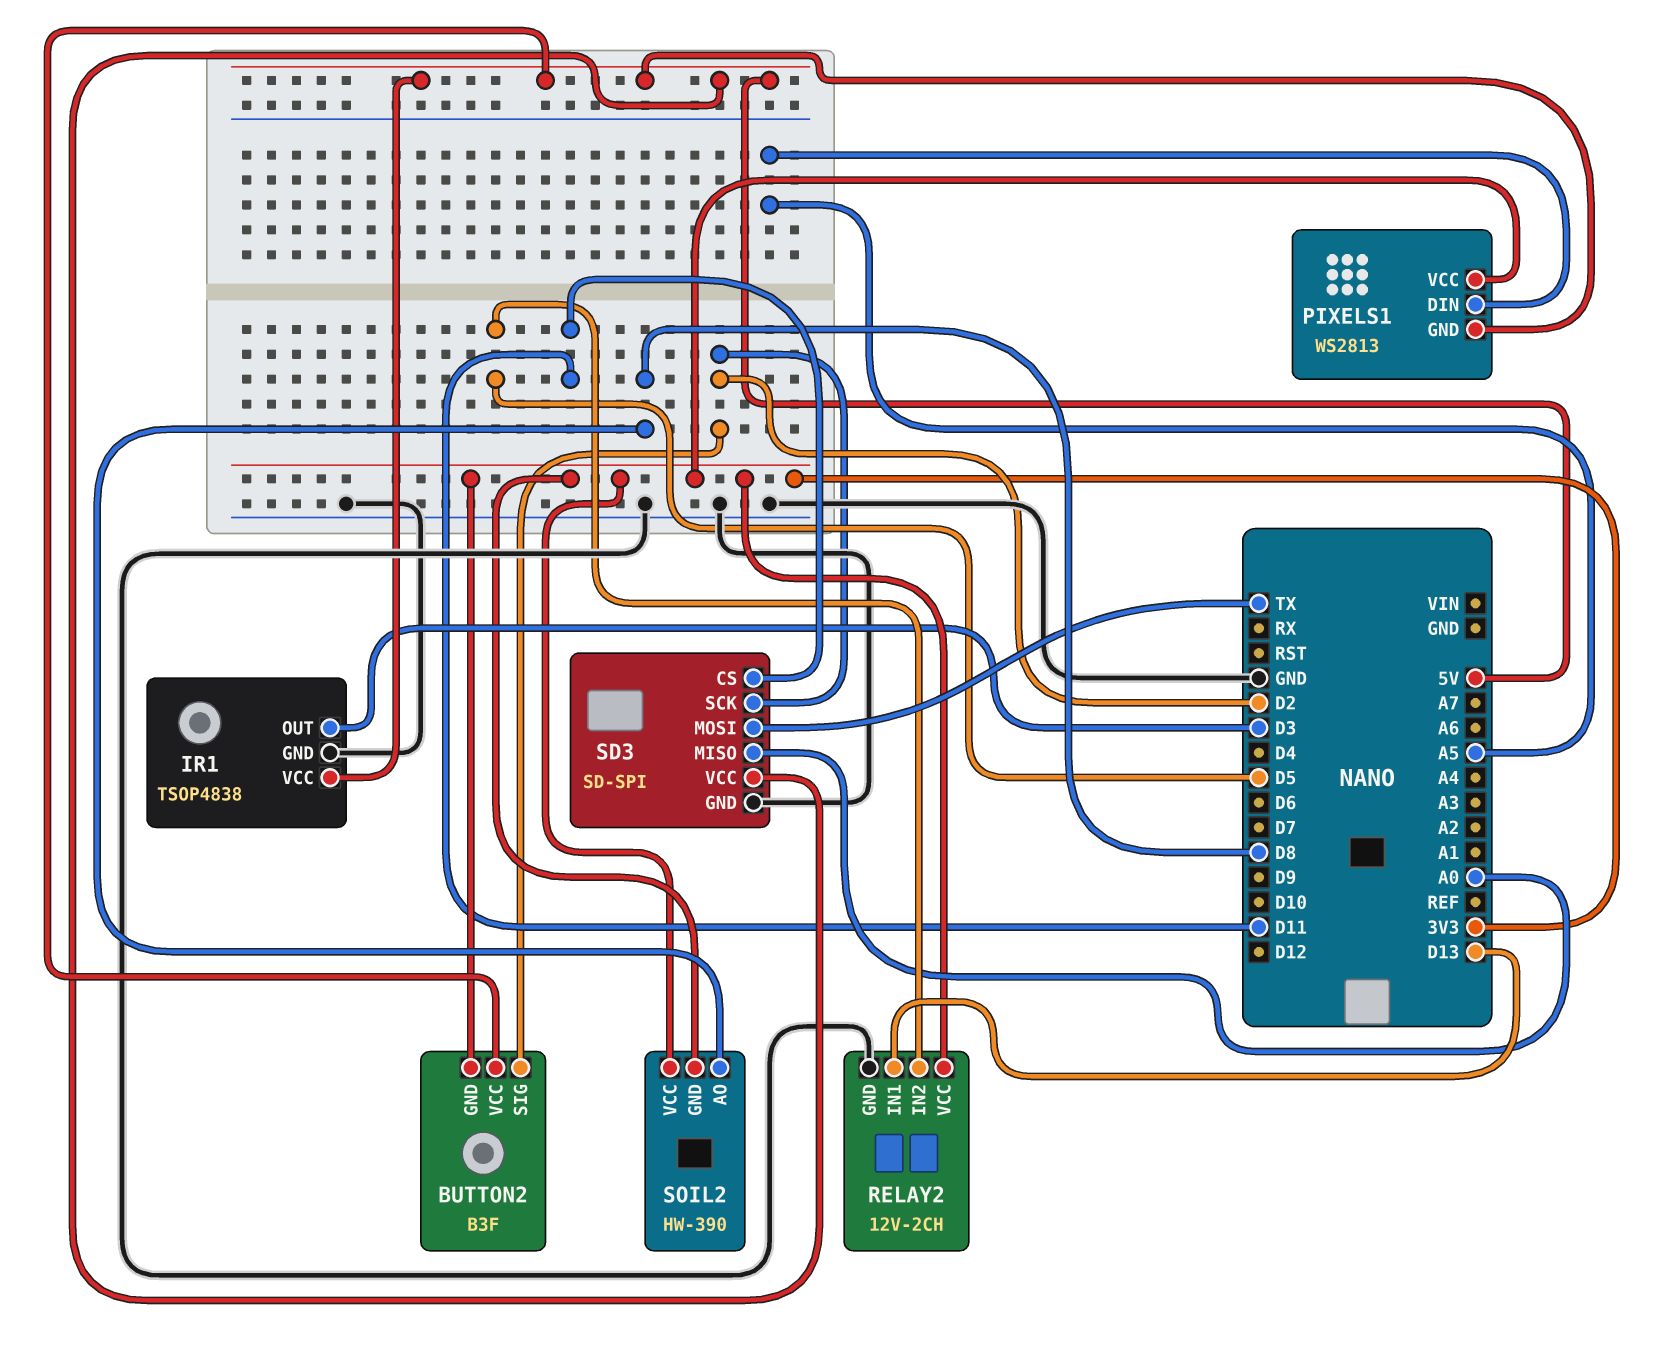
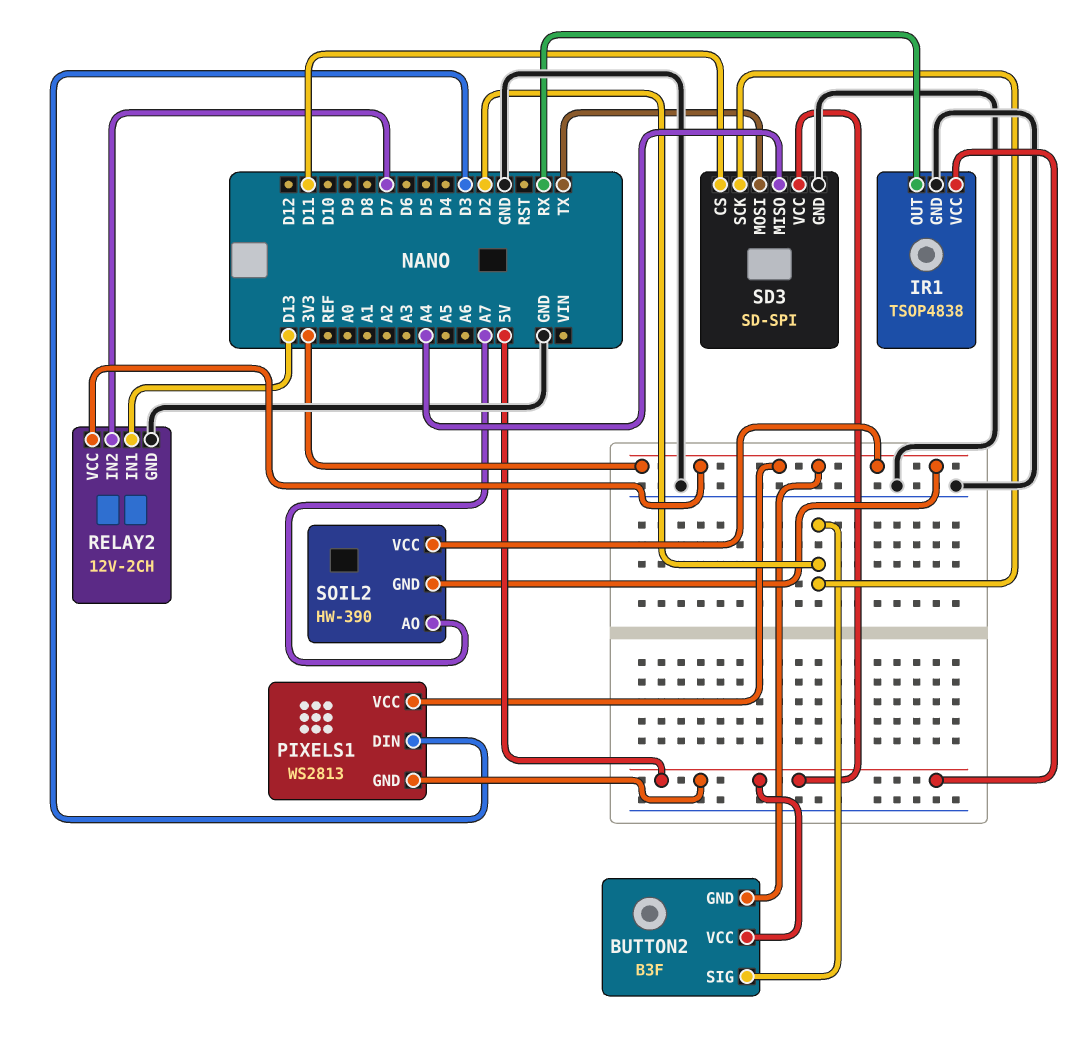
IR1 pin OUT: D3 -> RX
PIXELS1 pin DIN: A5 -> D3
RELAY2 pin IN2: D5 -> D7
SD3 pin MISO: A0 -> A4
SOIL2 pin AO: D8 -> A7

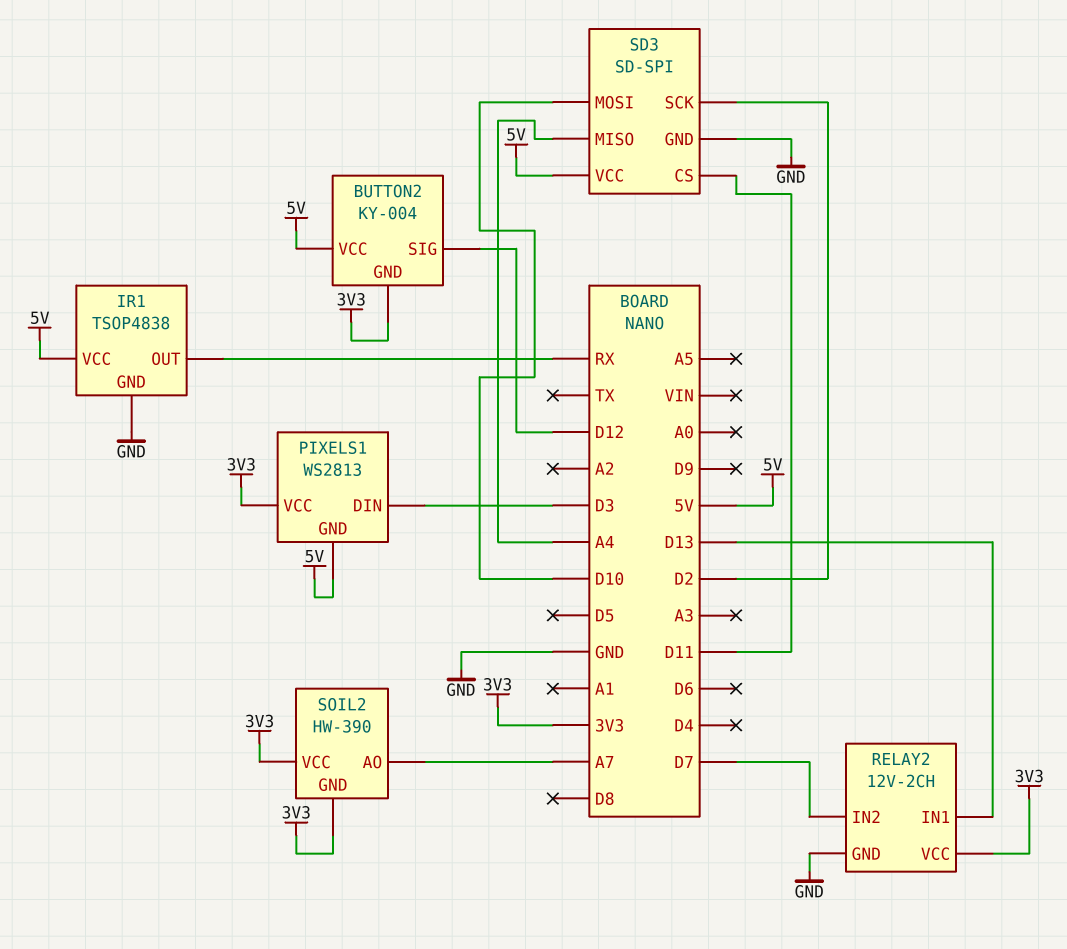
BUTTON2: B3F -> KY-004
BUTTON2 pin SIG: D2 -> D12
SD3 pin MOSI: TX -> D10

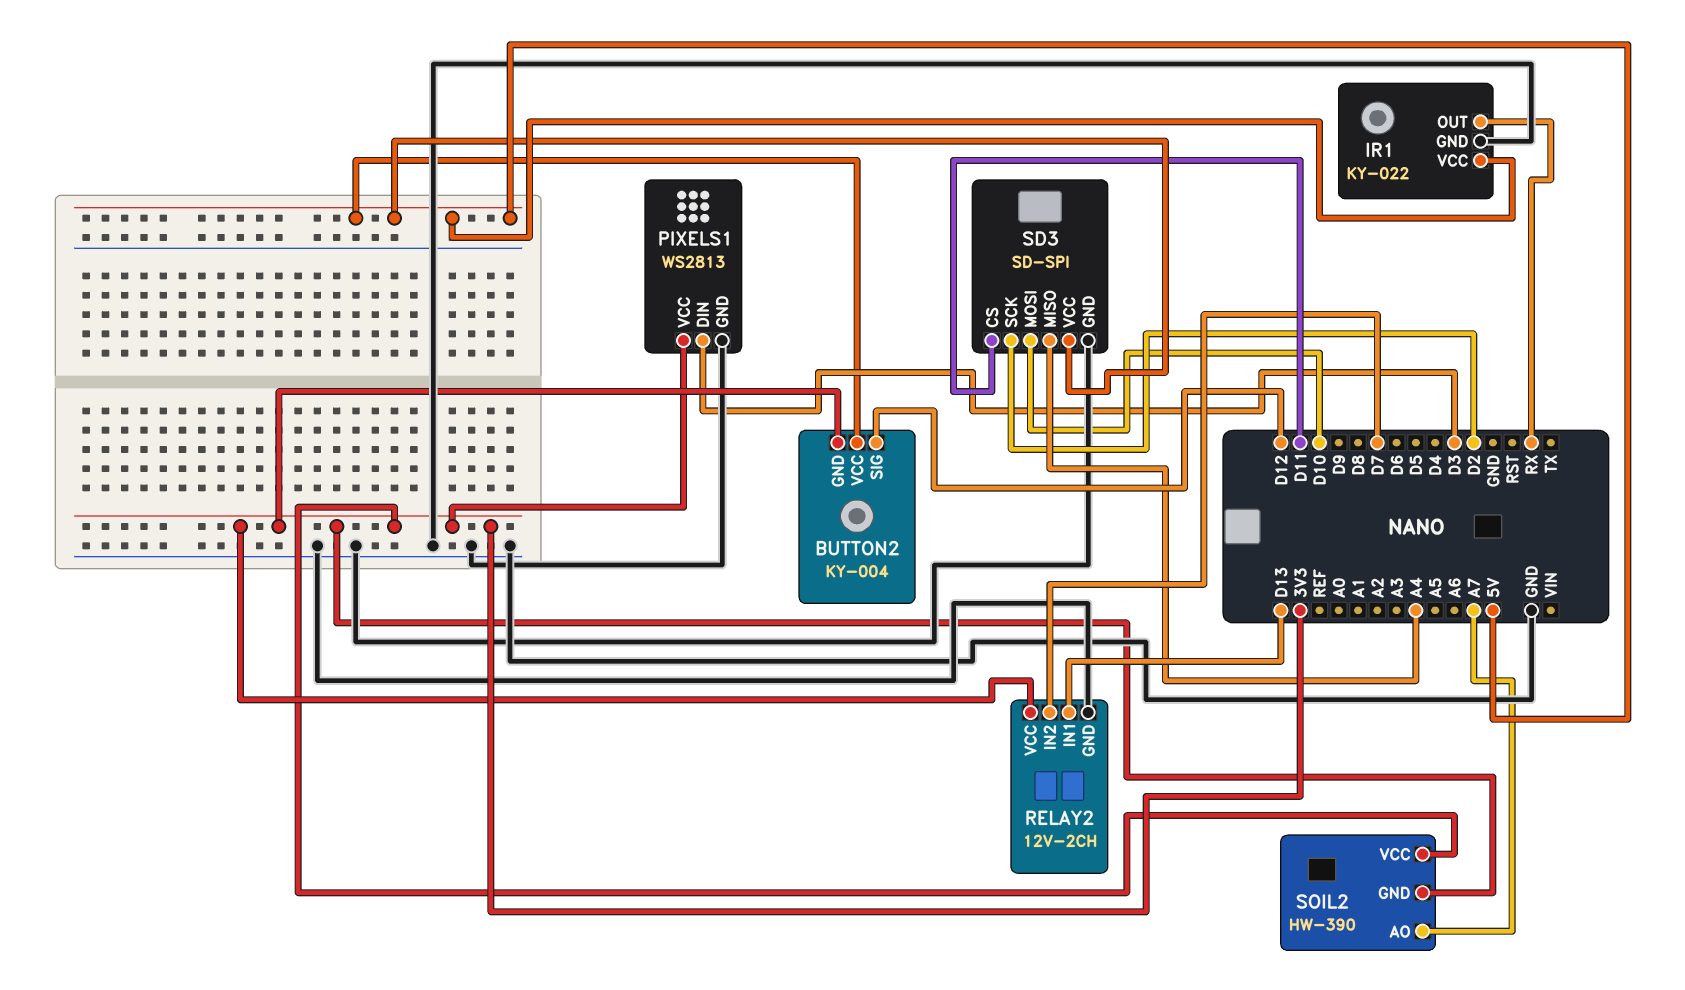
IR1: TSOP4838 -> KY-022
PIXELS1 pin GND: 5V -> GND

